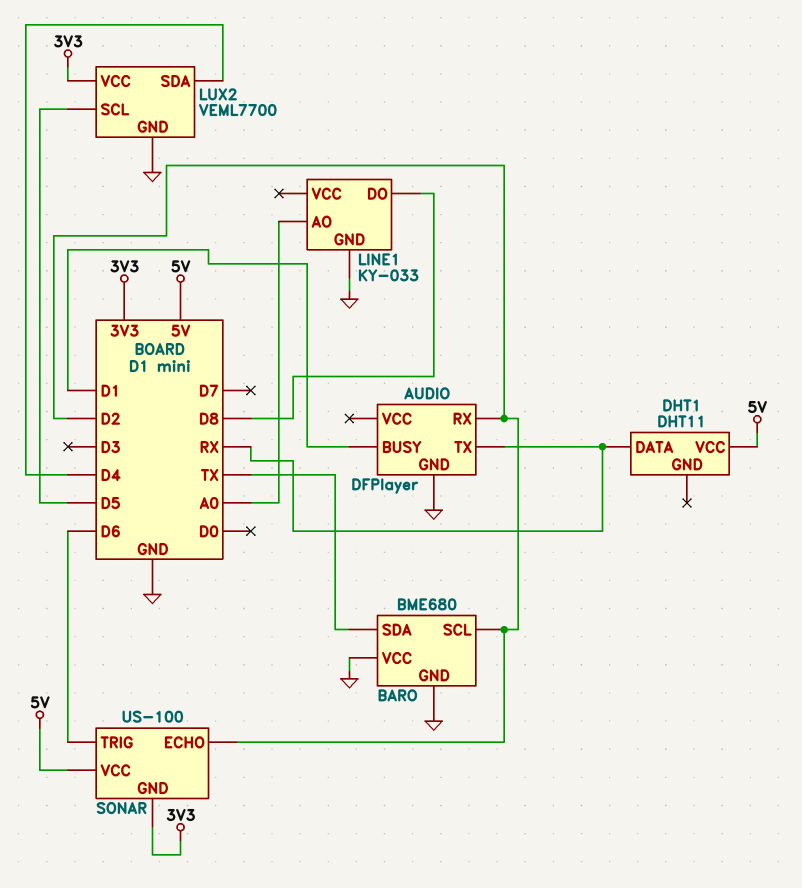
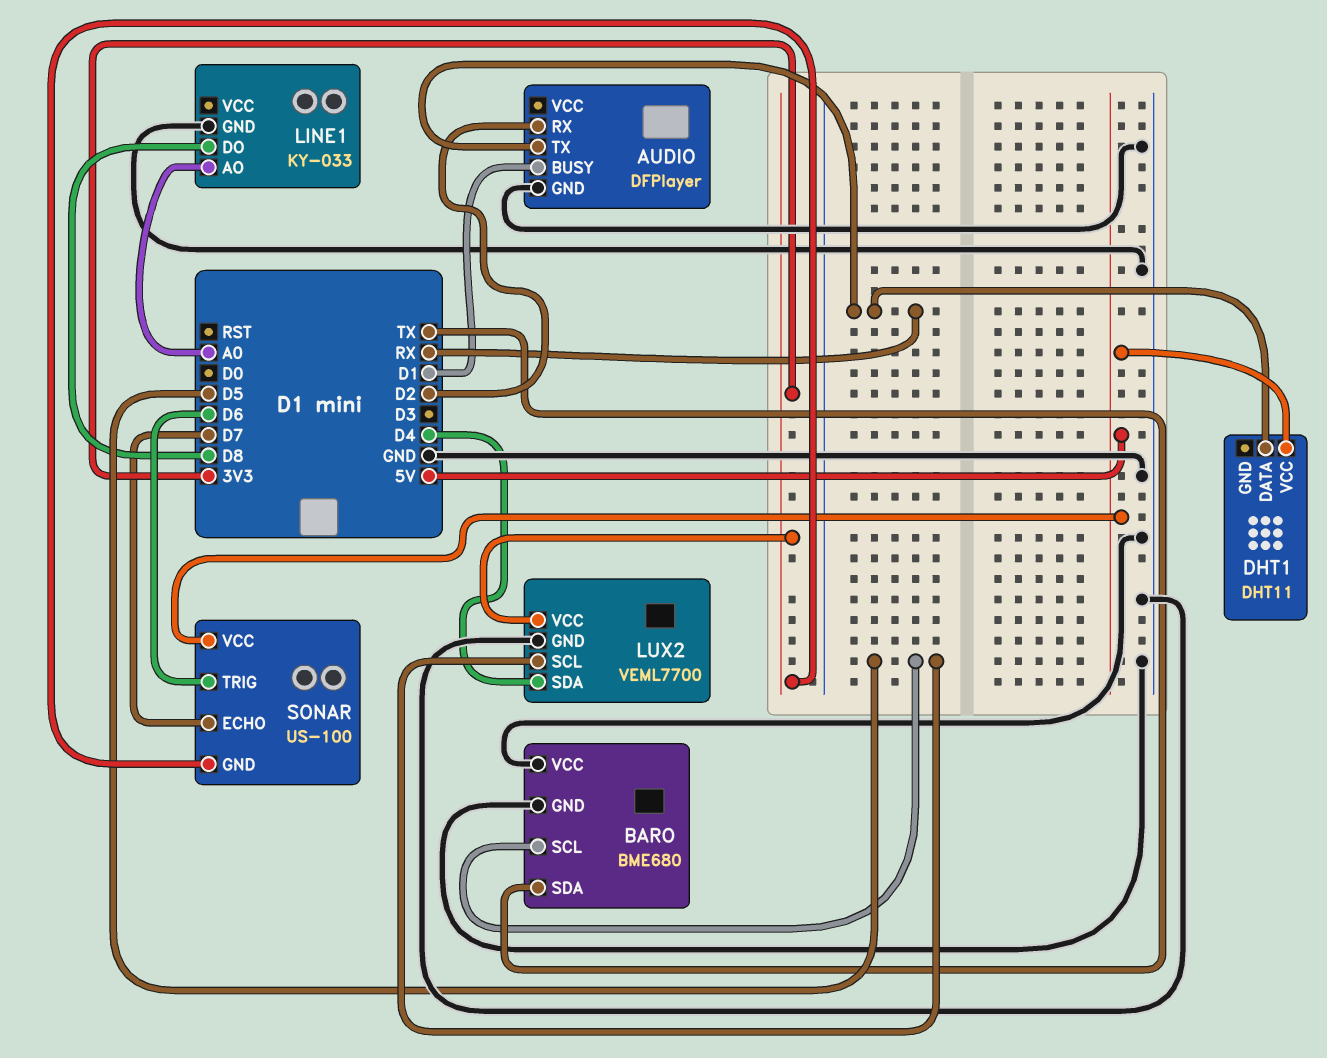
BARO pin SCL: D2 -> D5
SONAR pin ECHO: D2 -> D7

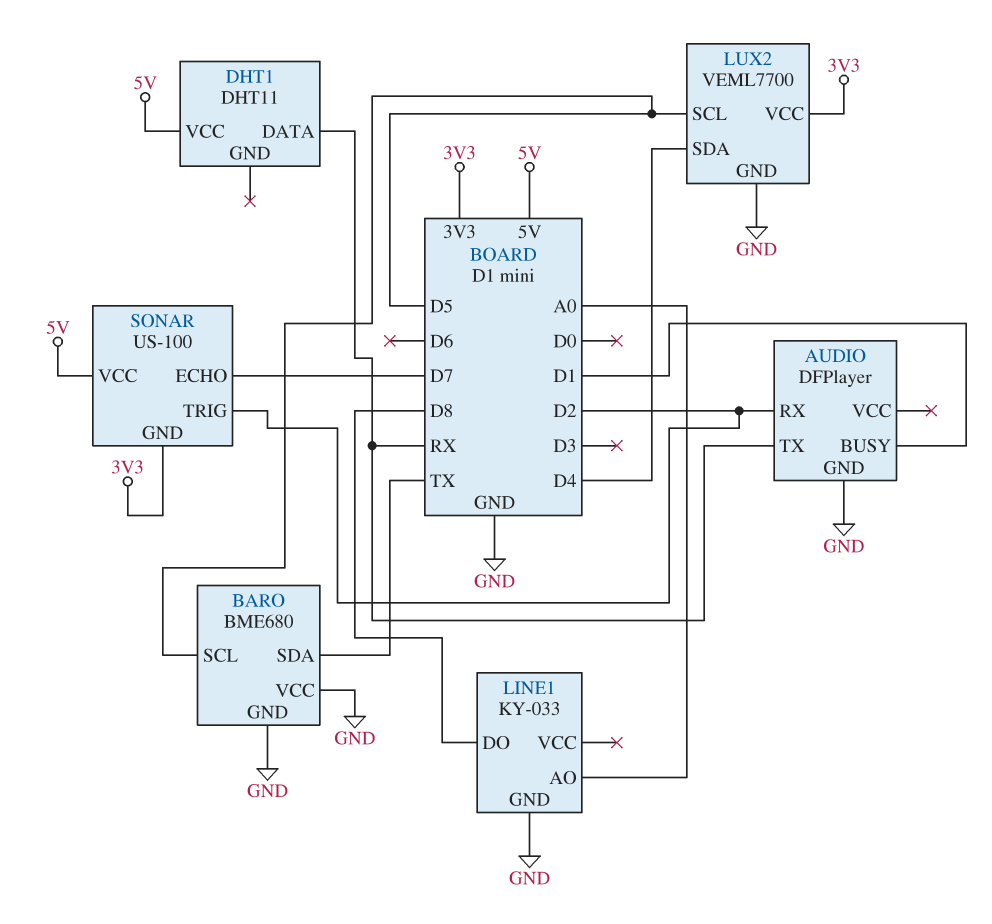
SONAR pin TRIG: D6 -> D2

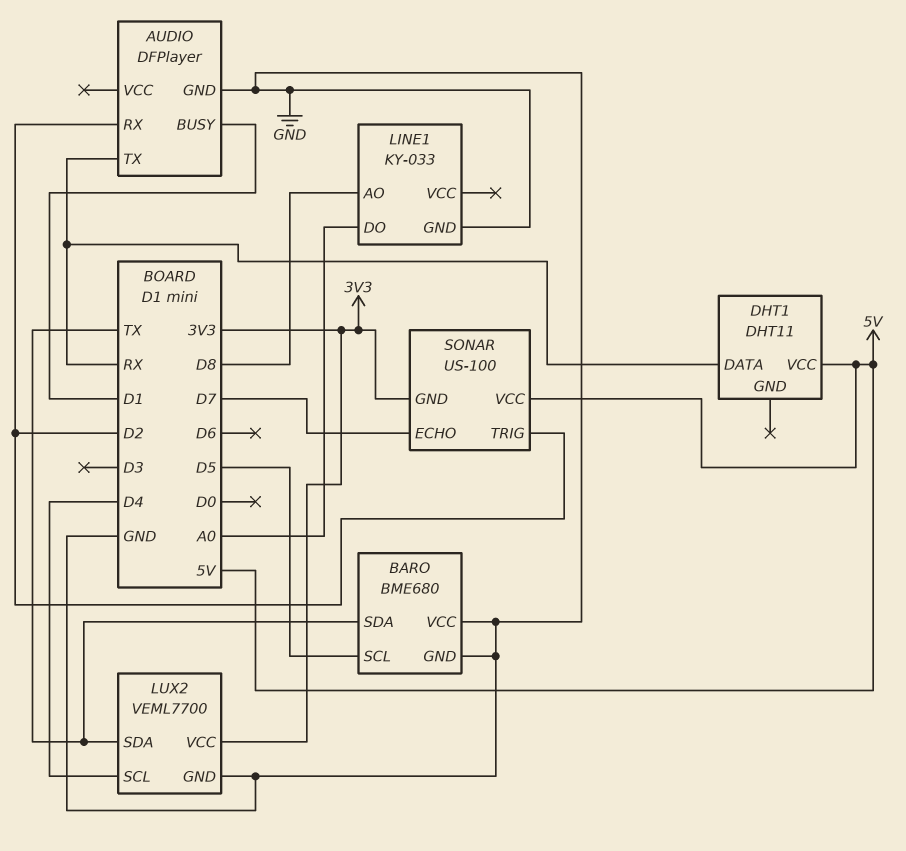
LINE1 pin AO: A0 -> D8
LINE1 pin DO: D8 -> A0
LUX2 pin SCL: D5 -> D4
LUX2 pin SDA: D4 -> TX

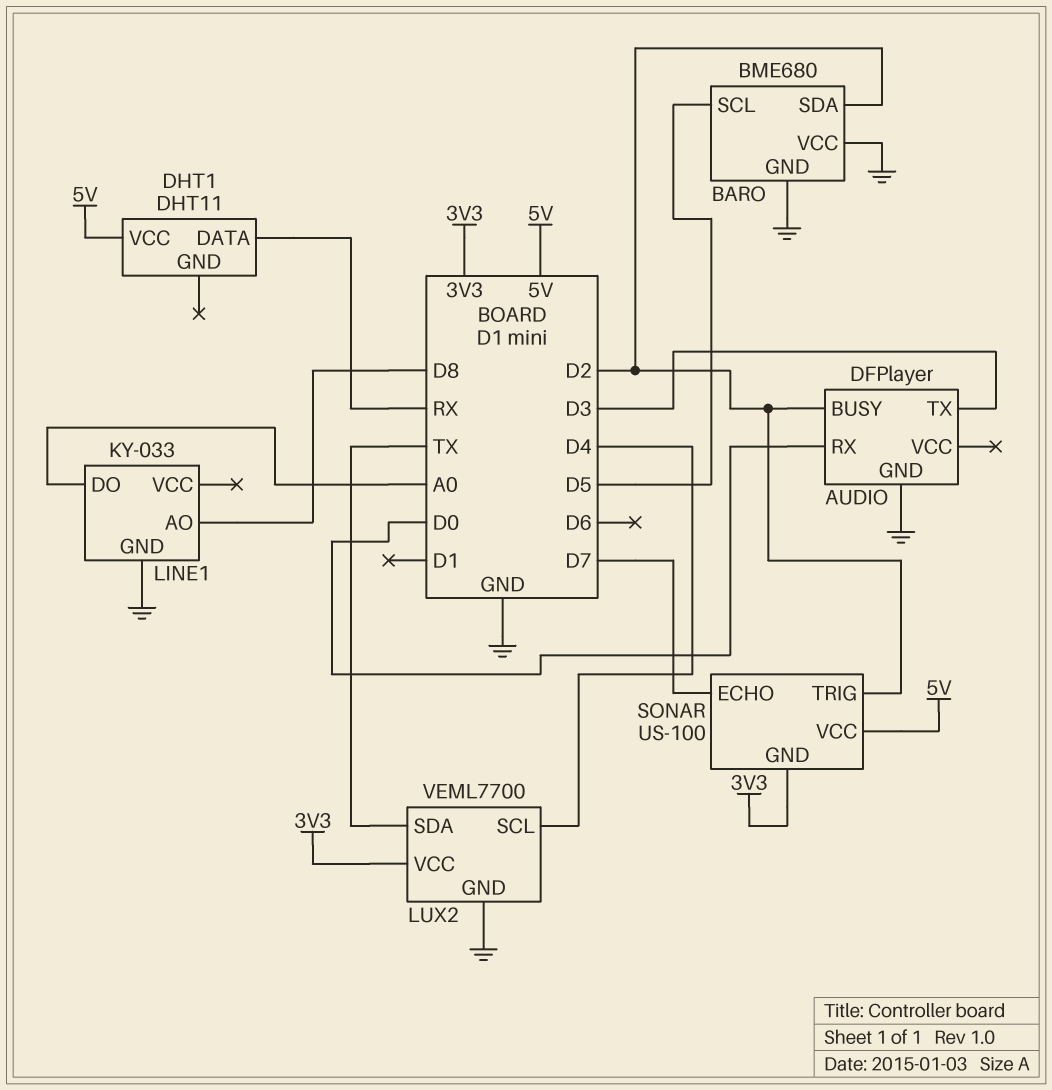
AUDIO pin BUSY: D1 -> D2
AUDIO pin RX: D2 -> D0
AUDIO pin TX: RX -> D3
BARO pin SDA: TX -> D2

